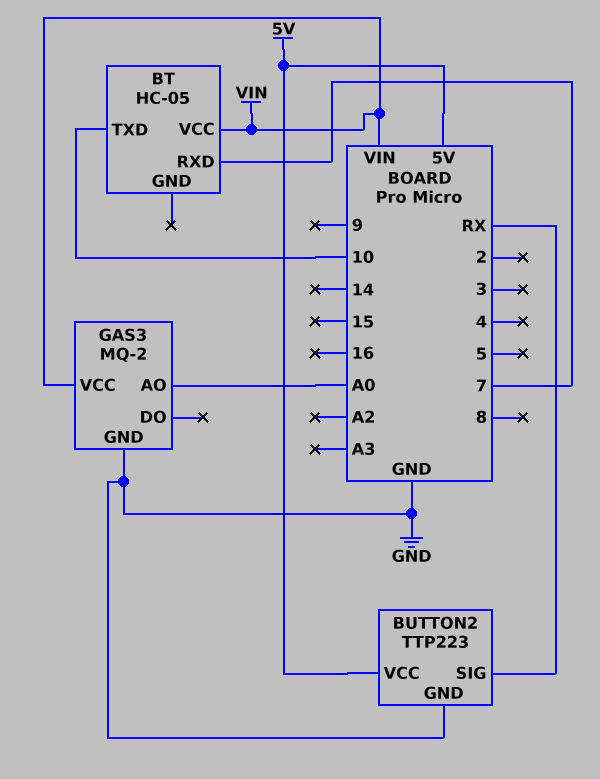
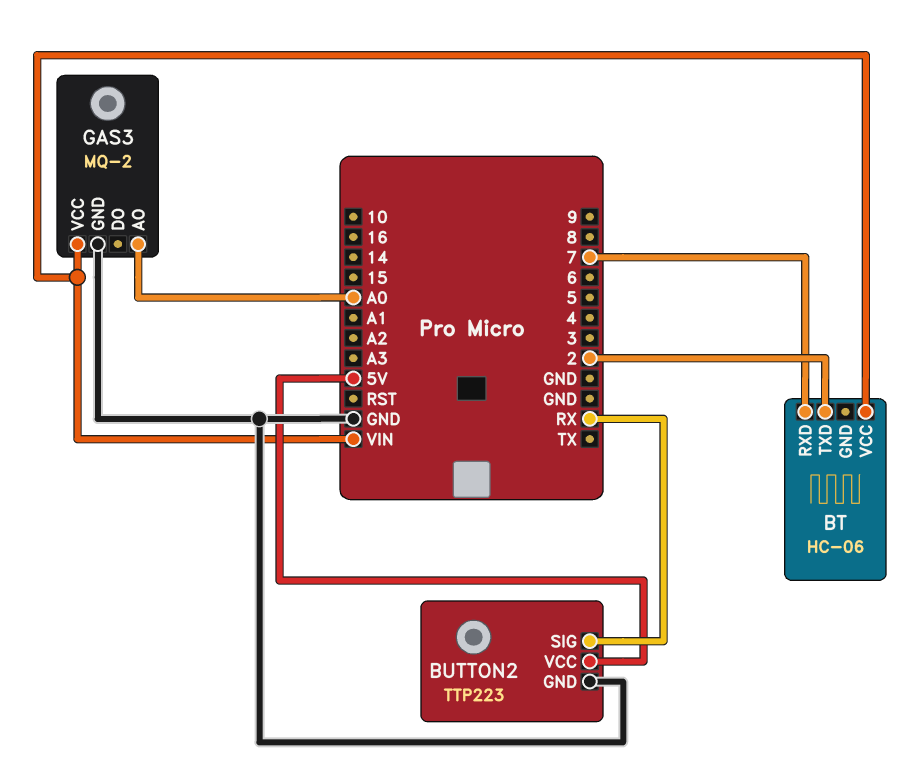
BT: HC-05 -> HC-06
BT pin TXD: 10 -> 2

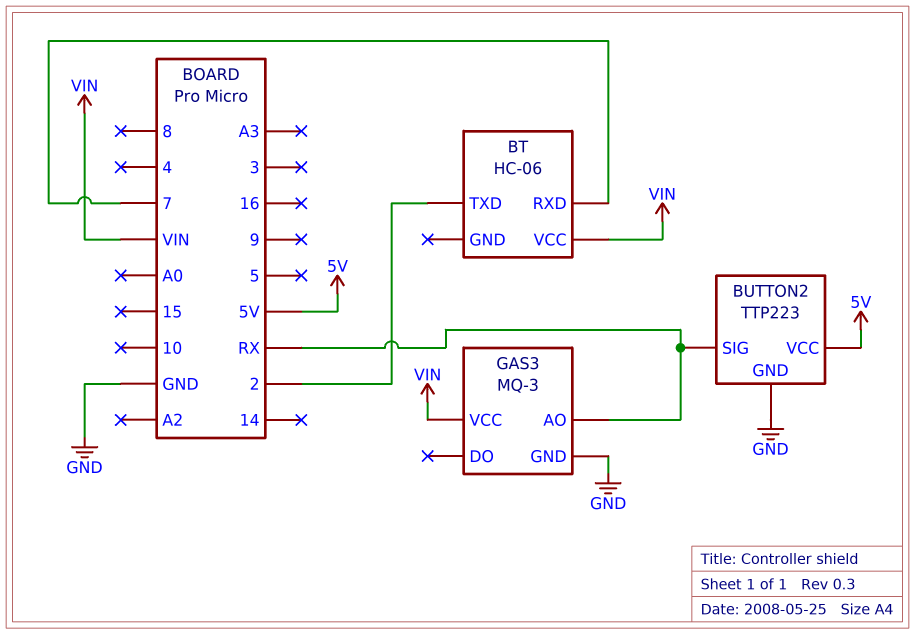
GAS3: MQ-2 -> MQ-3
GAS3 pin AO: A0 -> RX

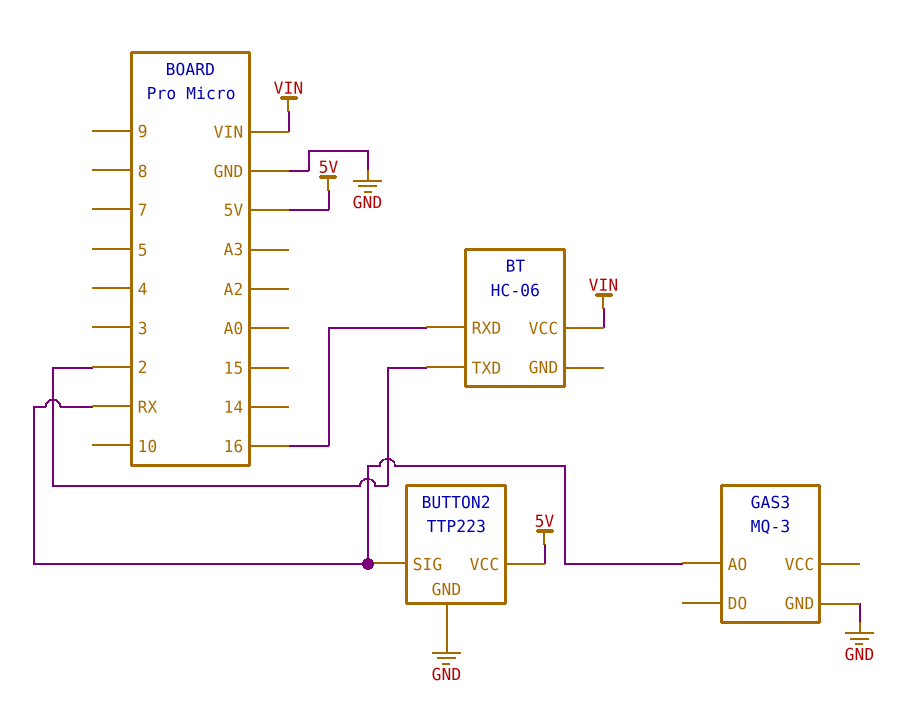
BT pin RXD: 7 -> 16
GAS3 pin VCC: VIN -> none

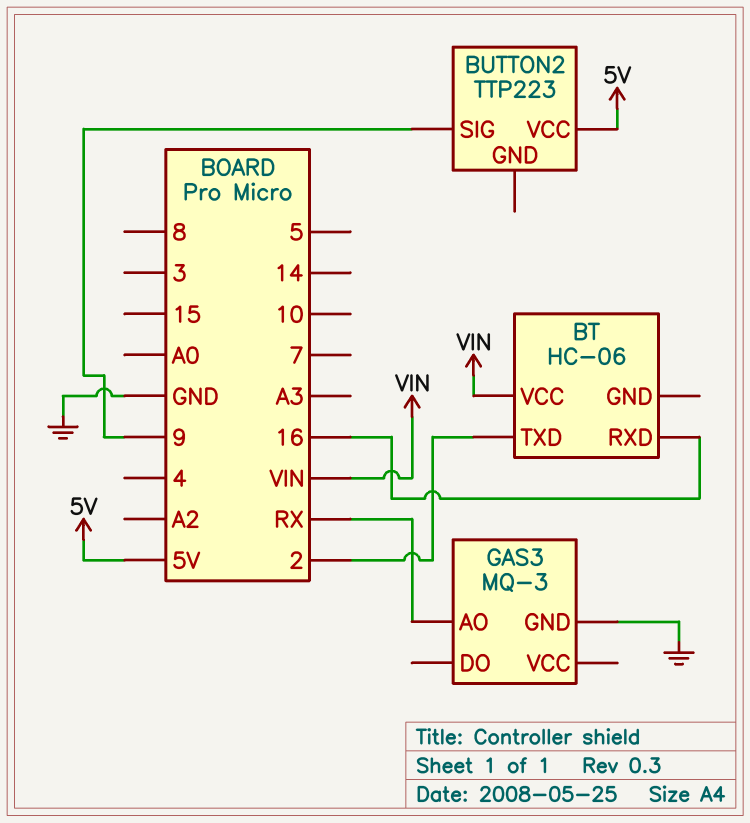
BUTTON2 pin GND: GND -> none
BUTTON2 pin SIG: RX -> 9

